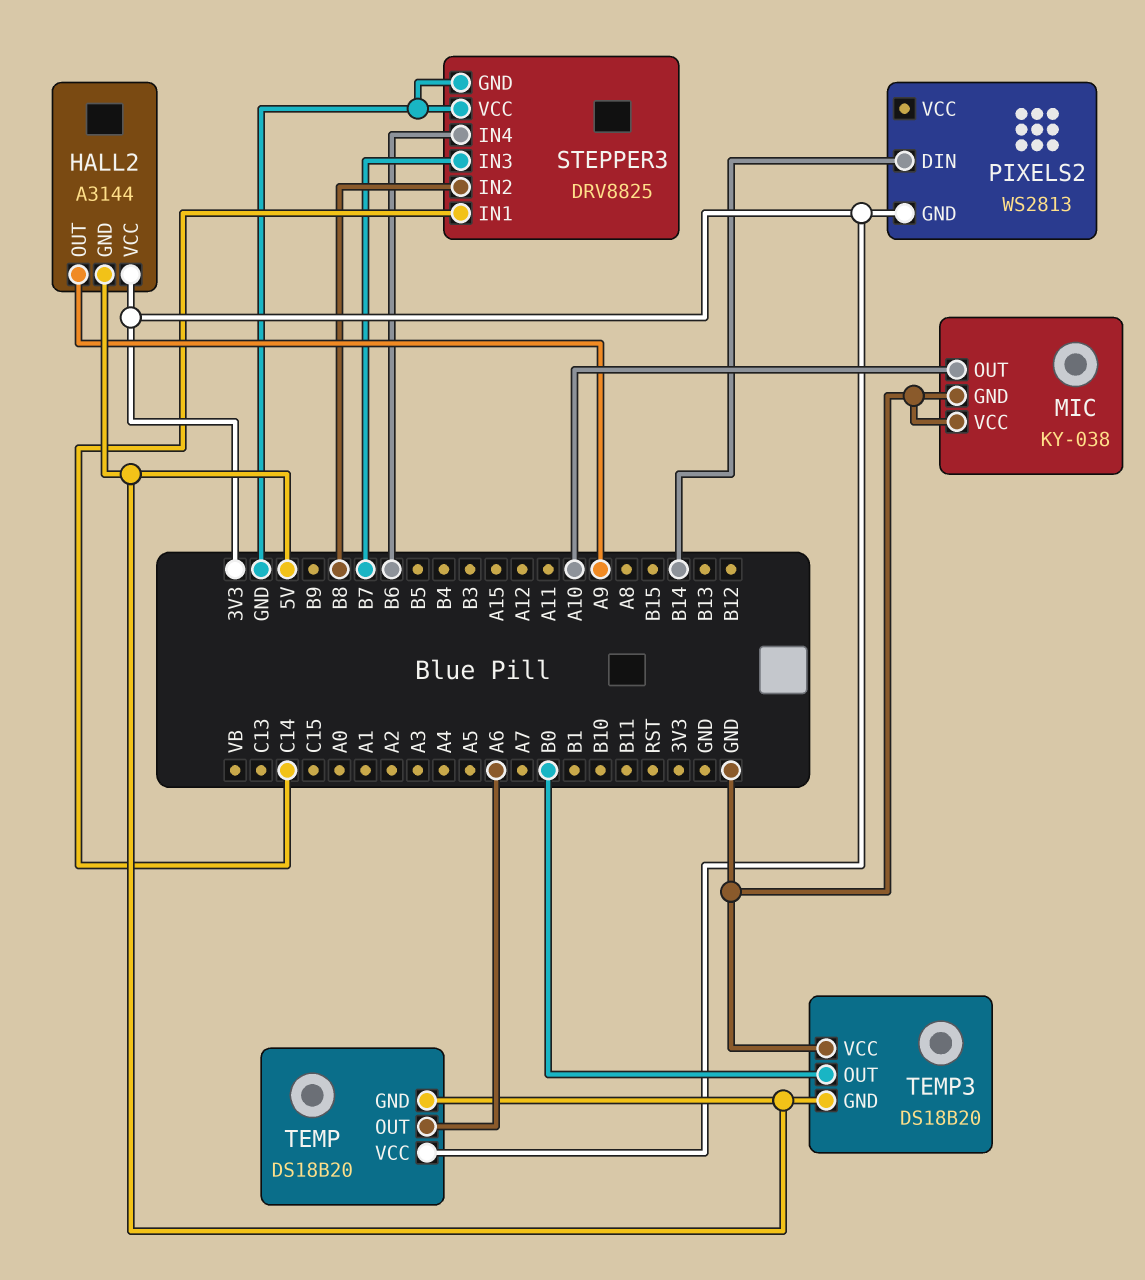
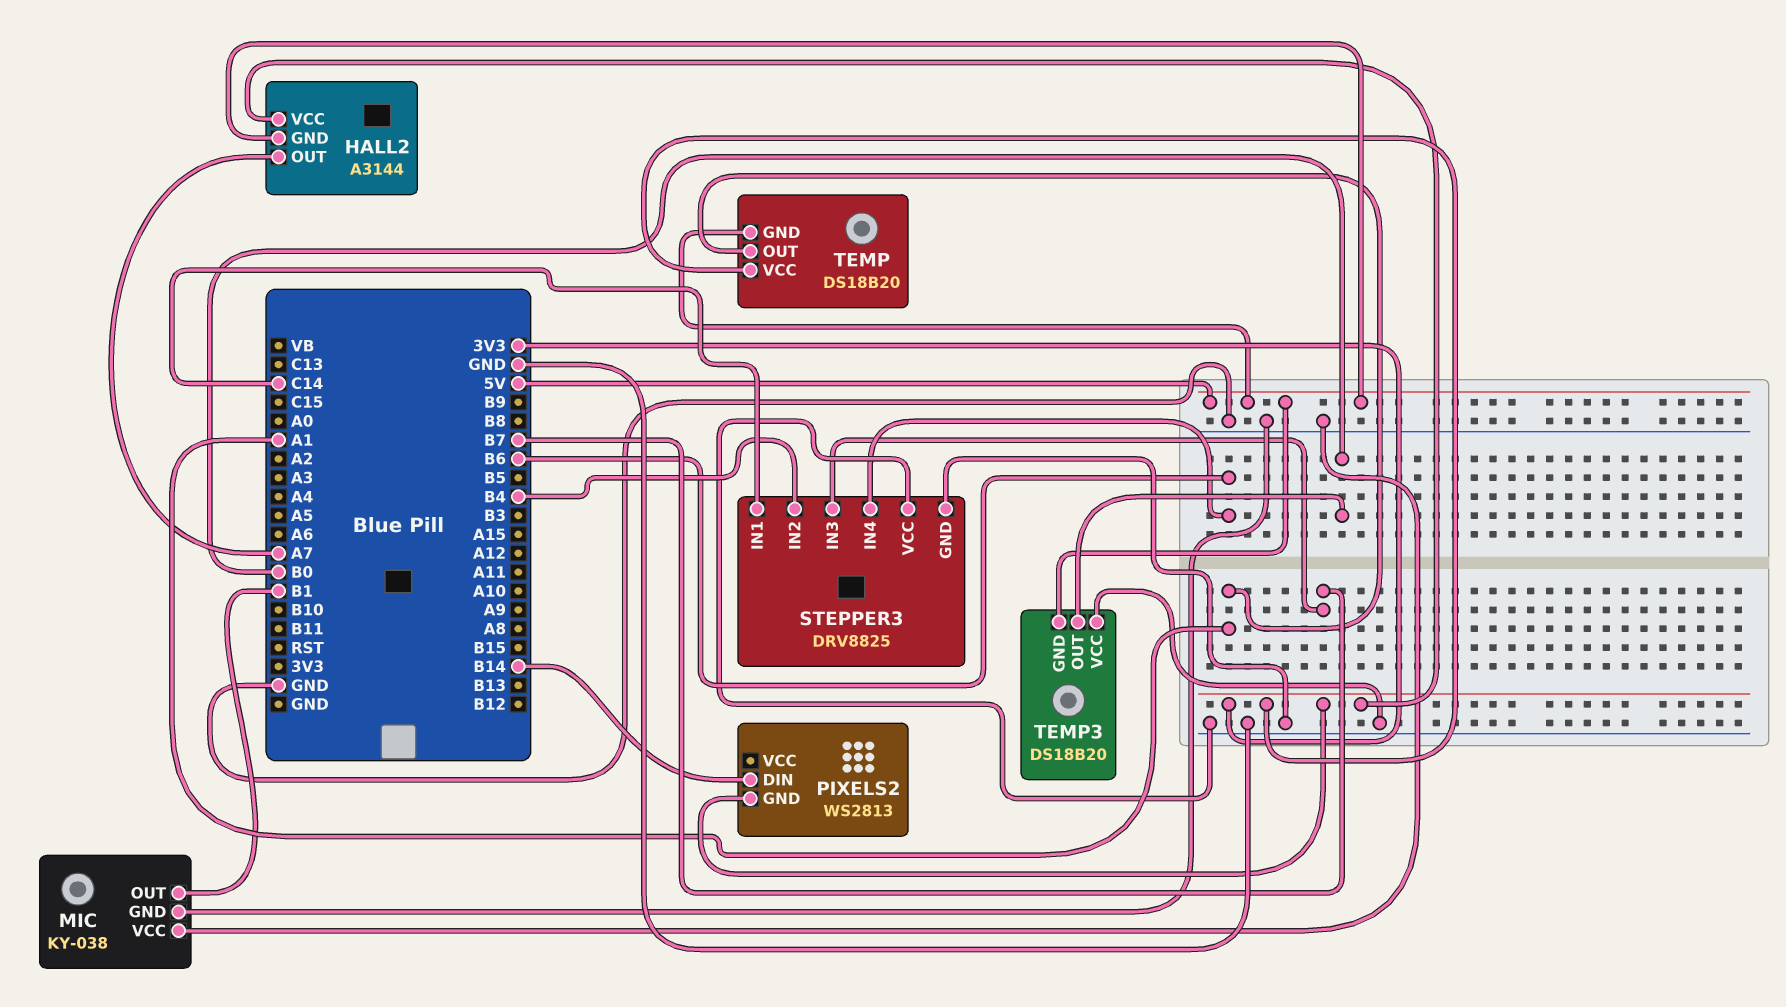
HALL2 pin OUT: A9 -> A7
MIC pin OUT: A10 -> B1
STEPPER3 pin IN2: B8 -> B4
TEMP pin OUT: A6 -> A1

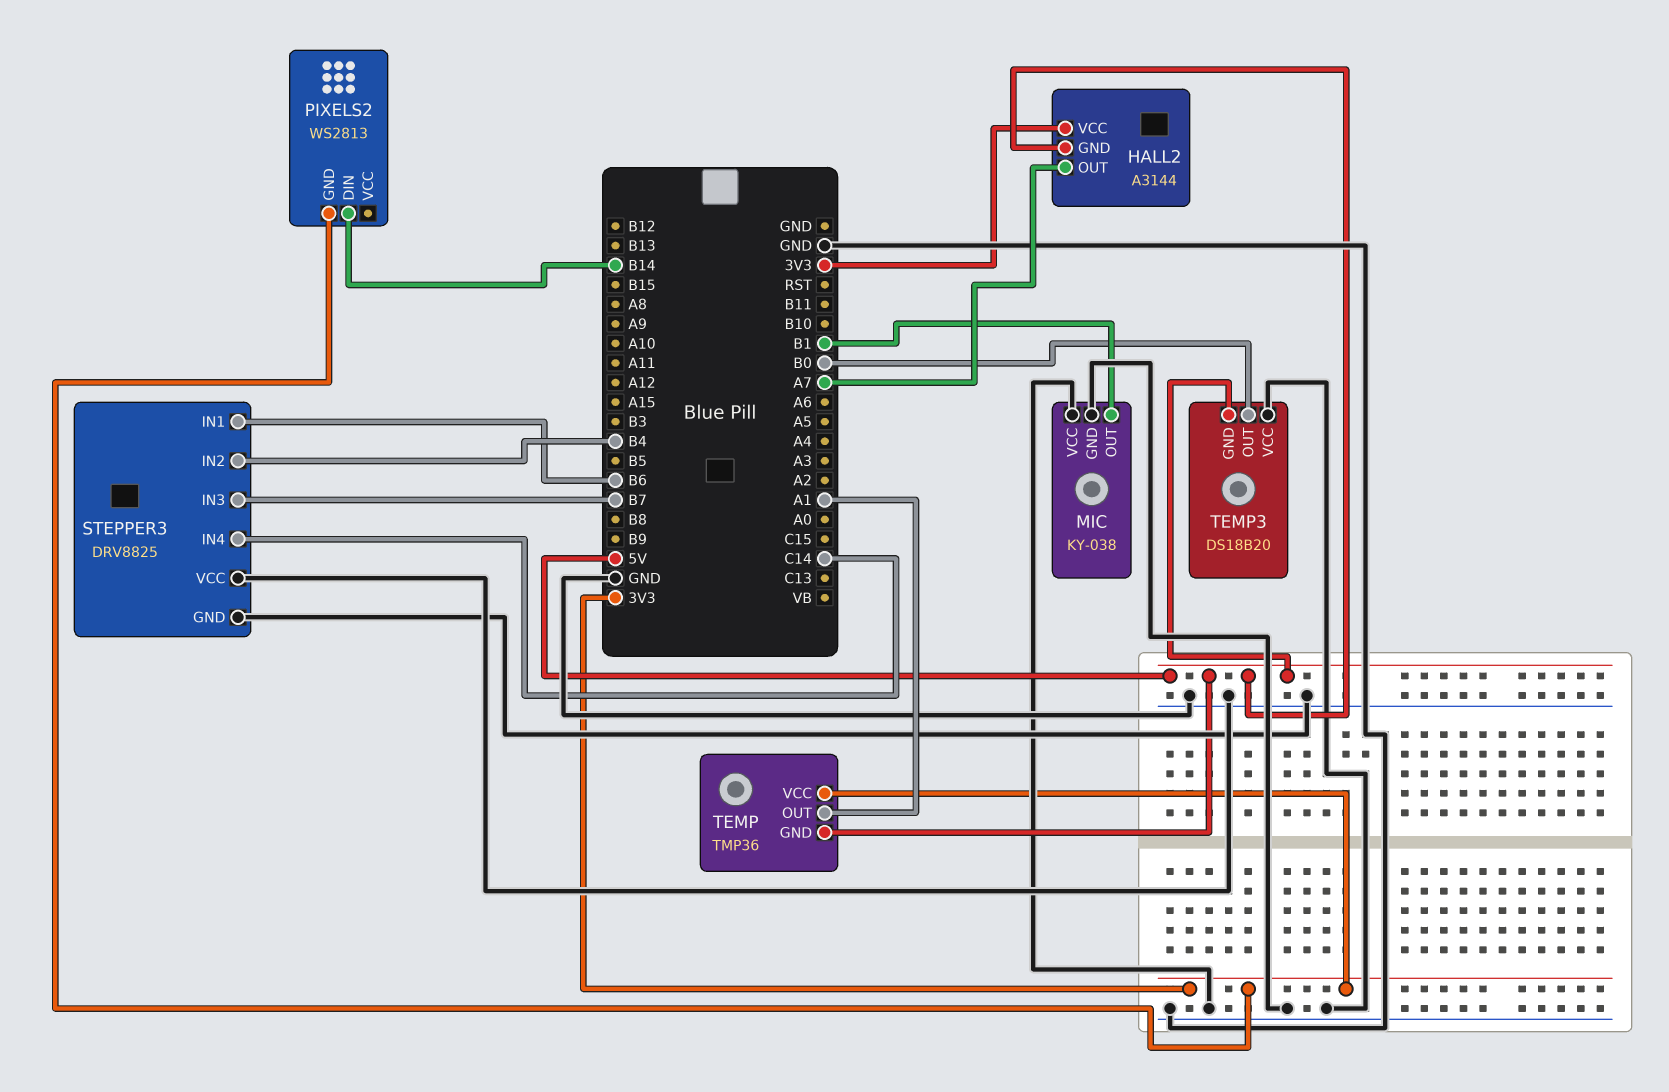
STEPPER3 pin IN1: C14 -> B6
STEPPER3 pin IN4: B6 -> C14
TEMP: DS18B20 -> TMP36

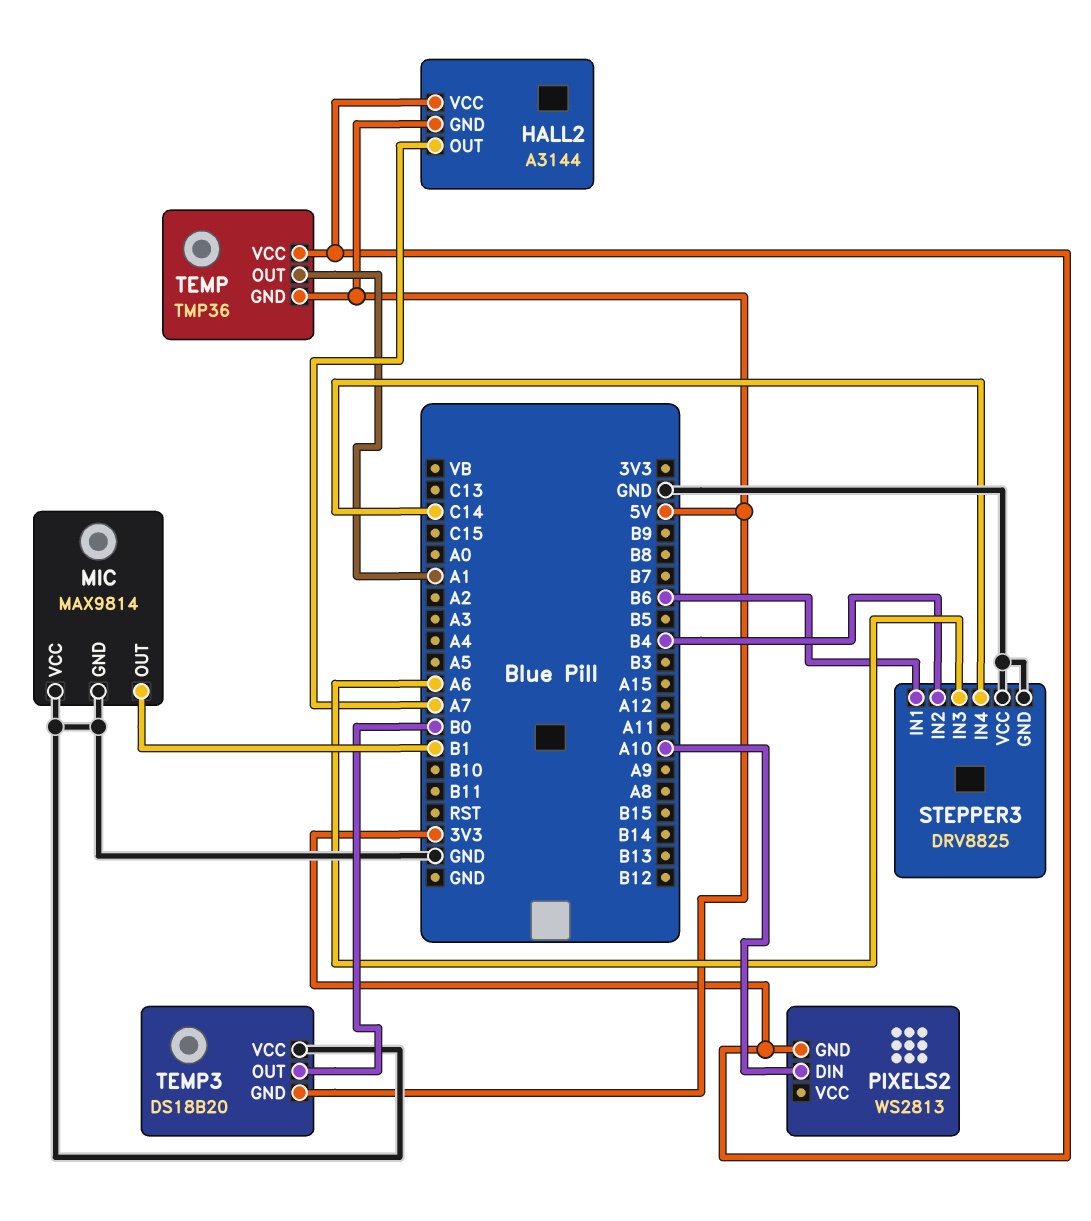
MIC: KY-038 -> MAX9814
PIXELS2 pin DIN: B14 -> A10
STEPPER3 pin IN3: B7 -> A6

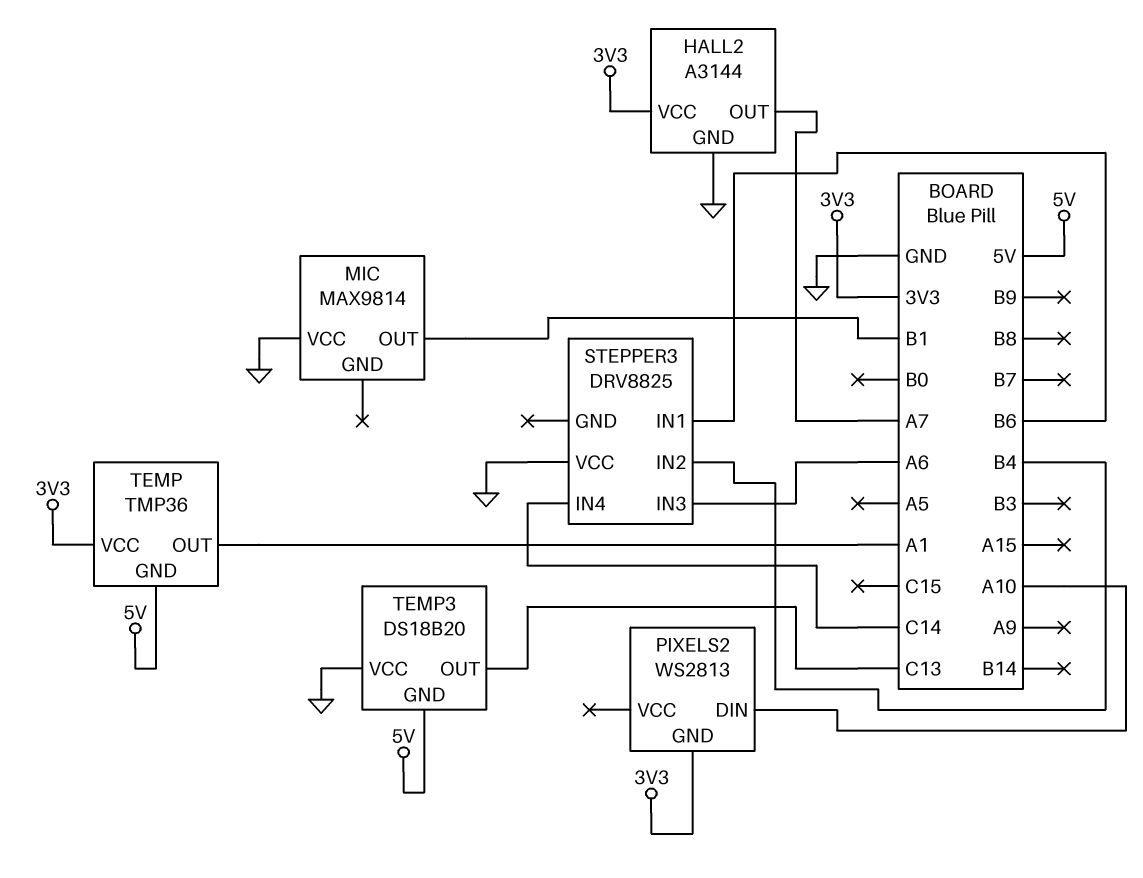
HALL2 pin GND: 5V -> GND
MIC pin GND: GND -> none
STEPPER3 pin GND: GND -> none
TEMP3 pin OUT: B0 -> C13

